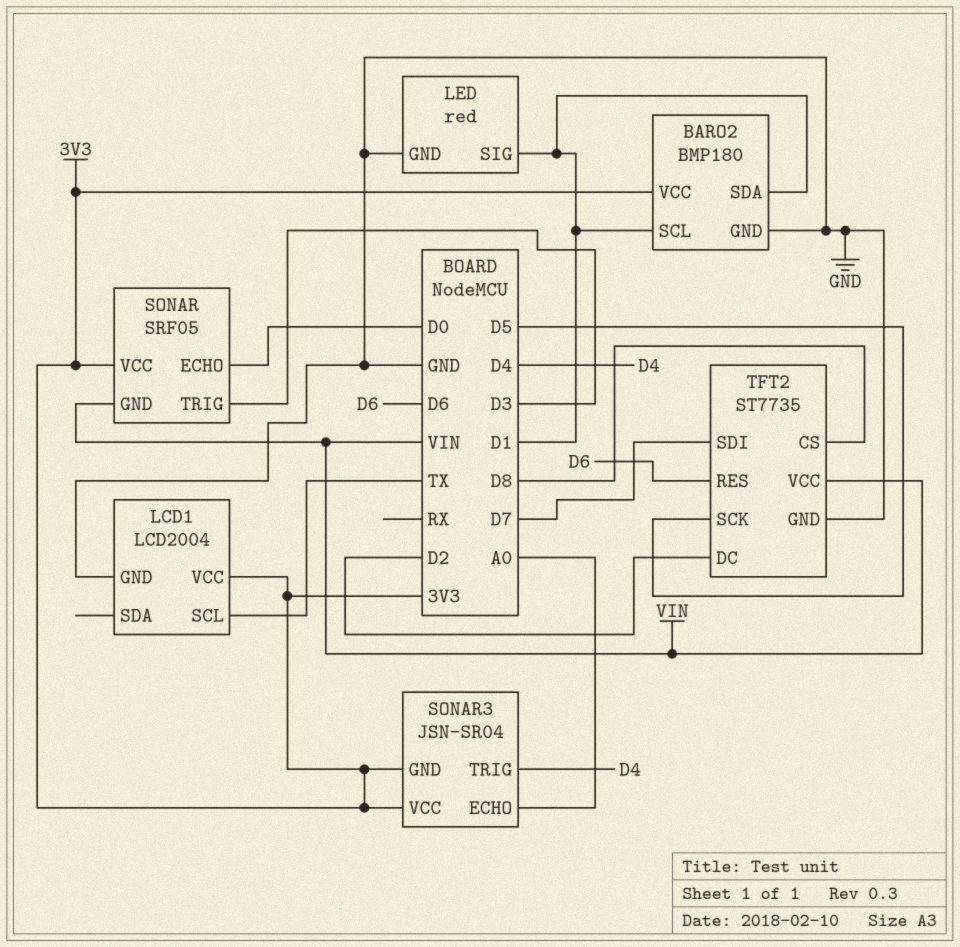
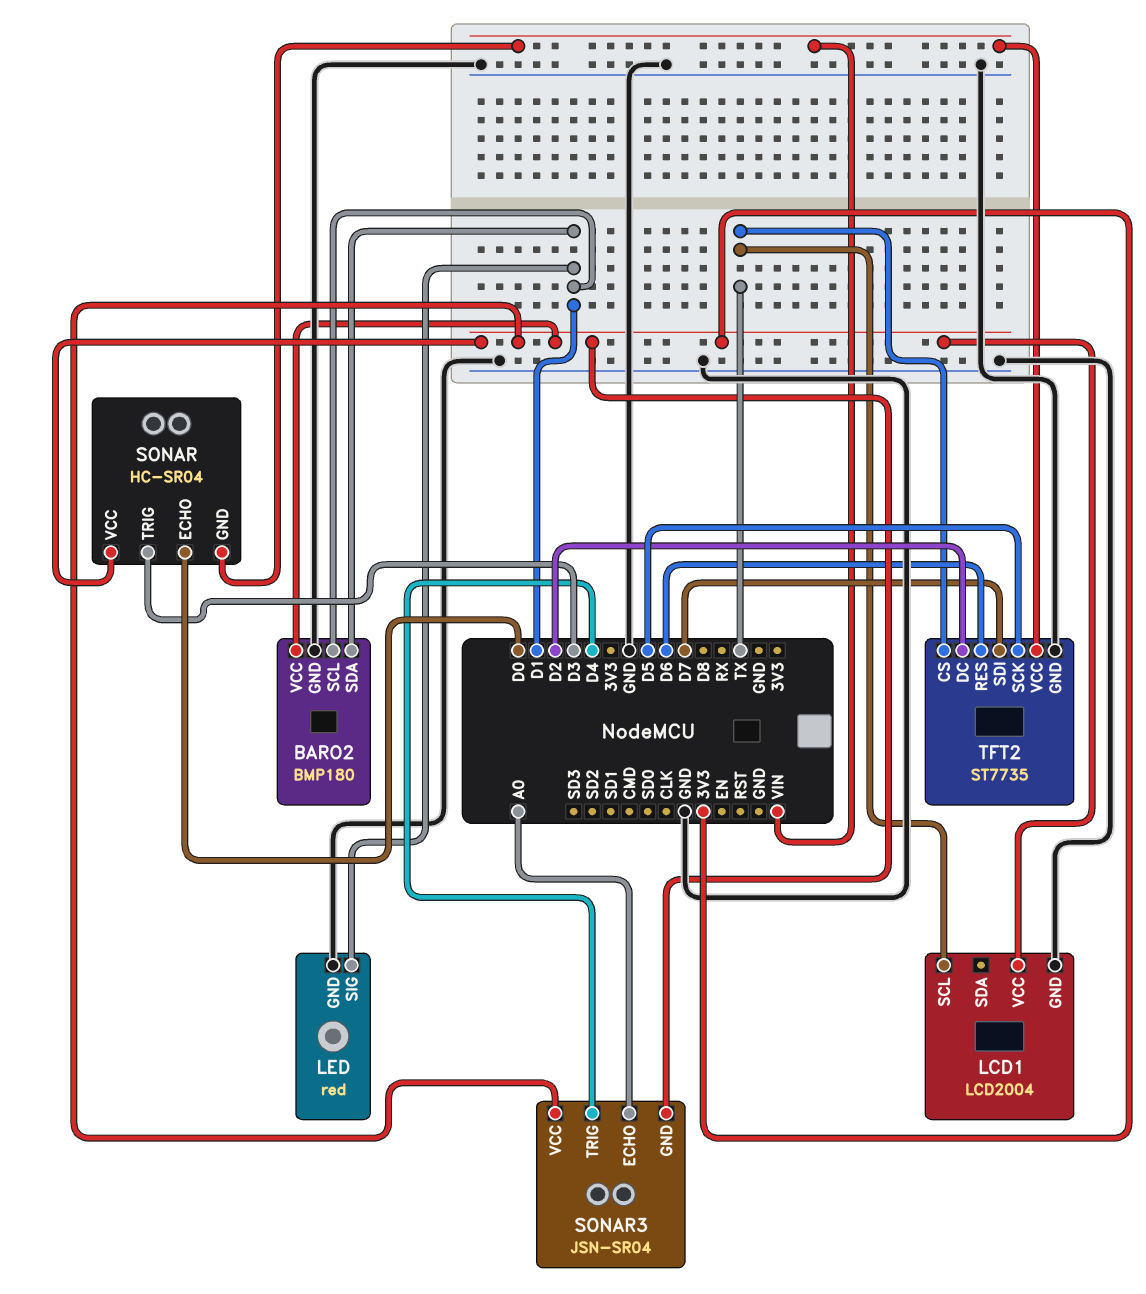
SONAR: SRF05 -> HC-SR04
TFT2 pin CS: D8 -> TX

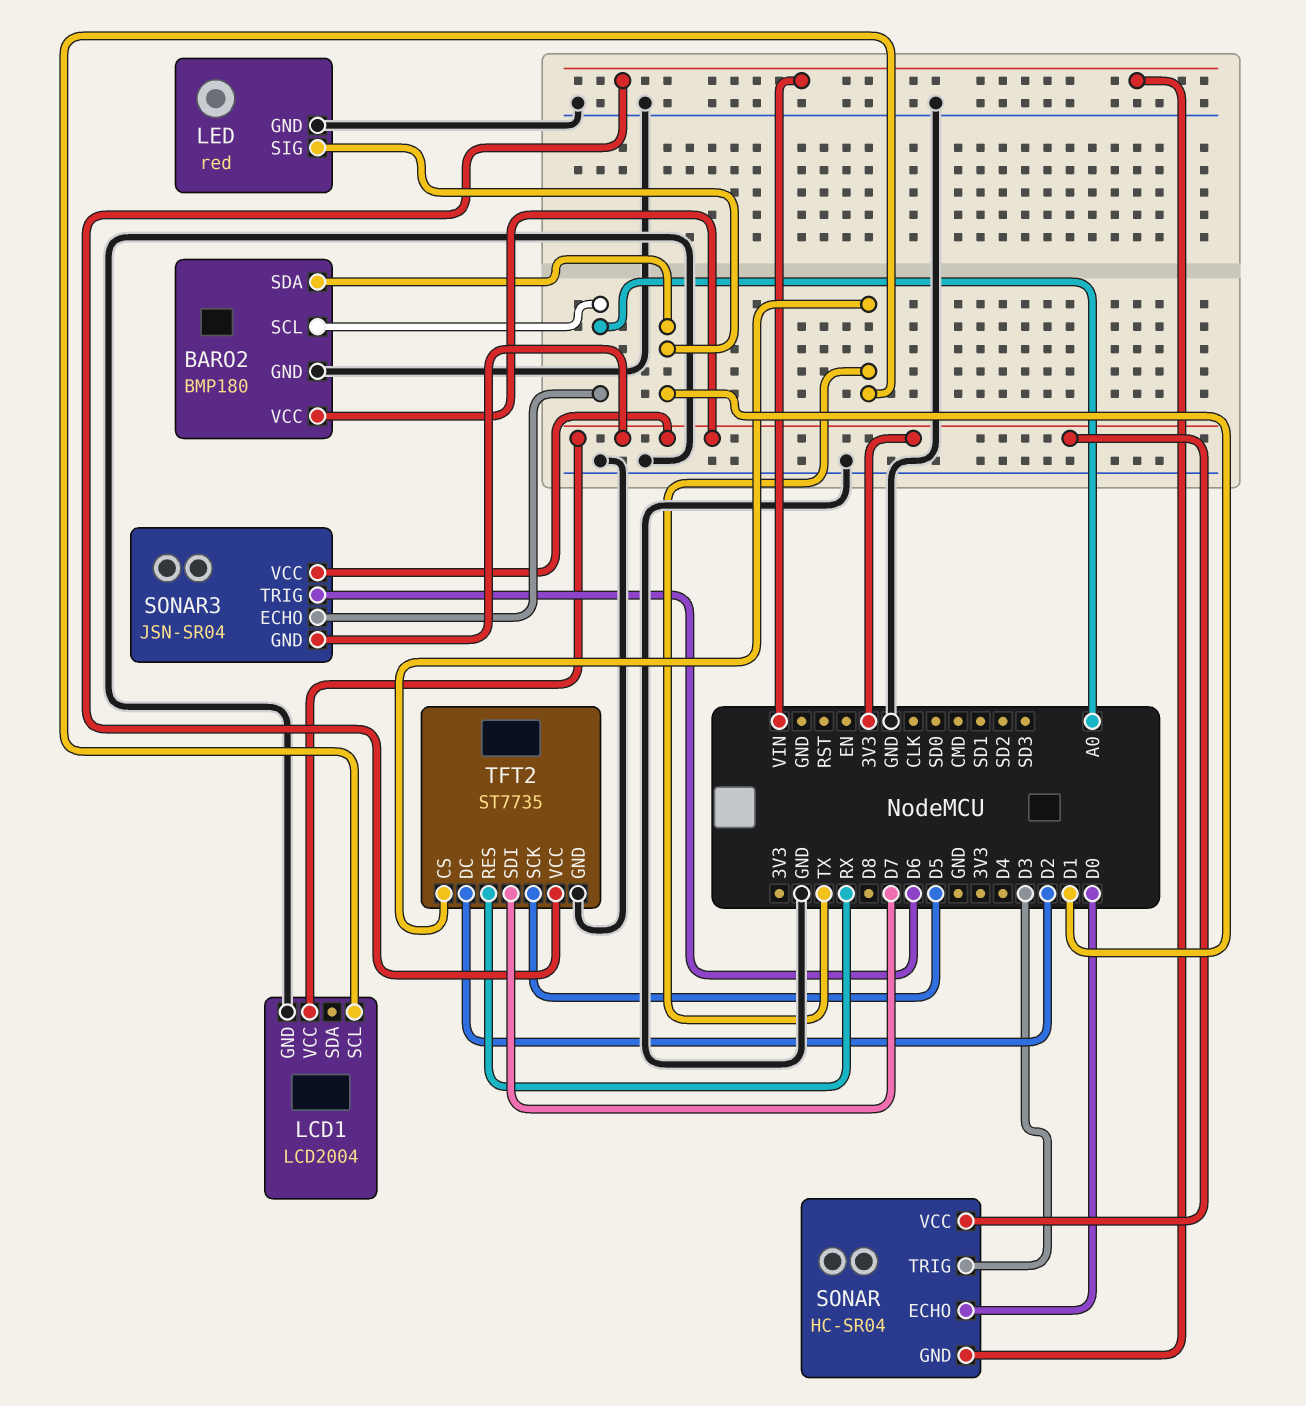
BARO2 pin SCL: D1 -> A0
SONAR3 pin TRIG: D4 -> D6
TFT2 pin RES: D6 -> RX

